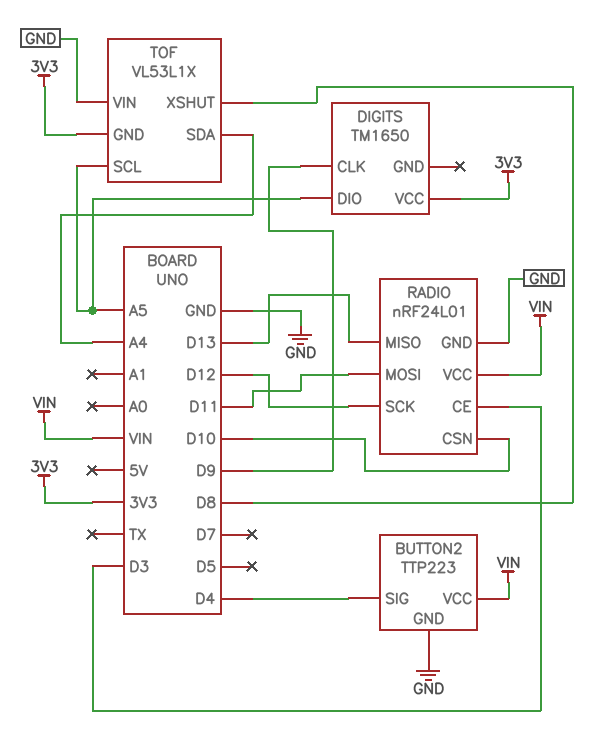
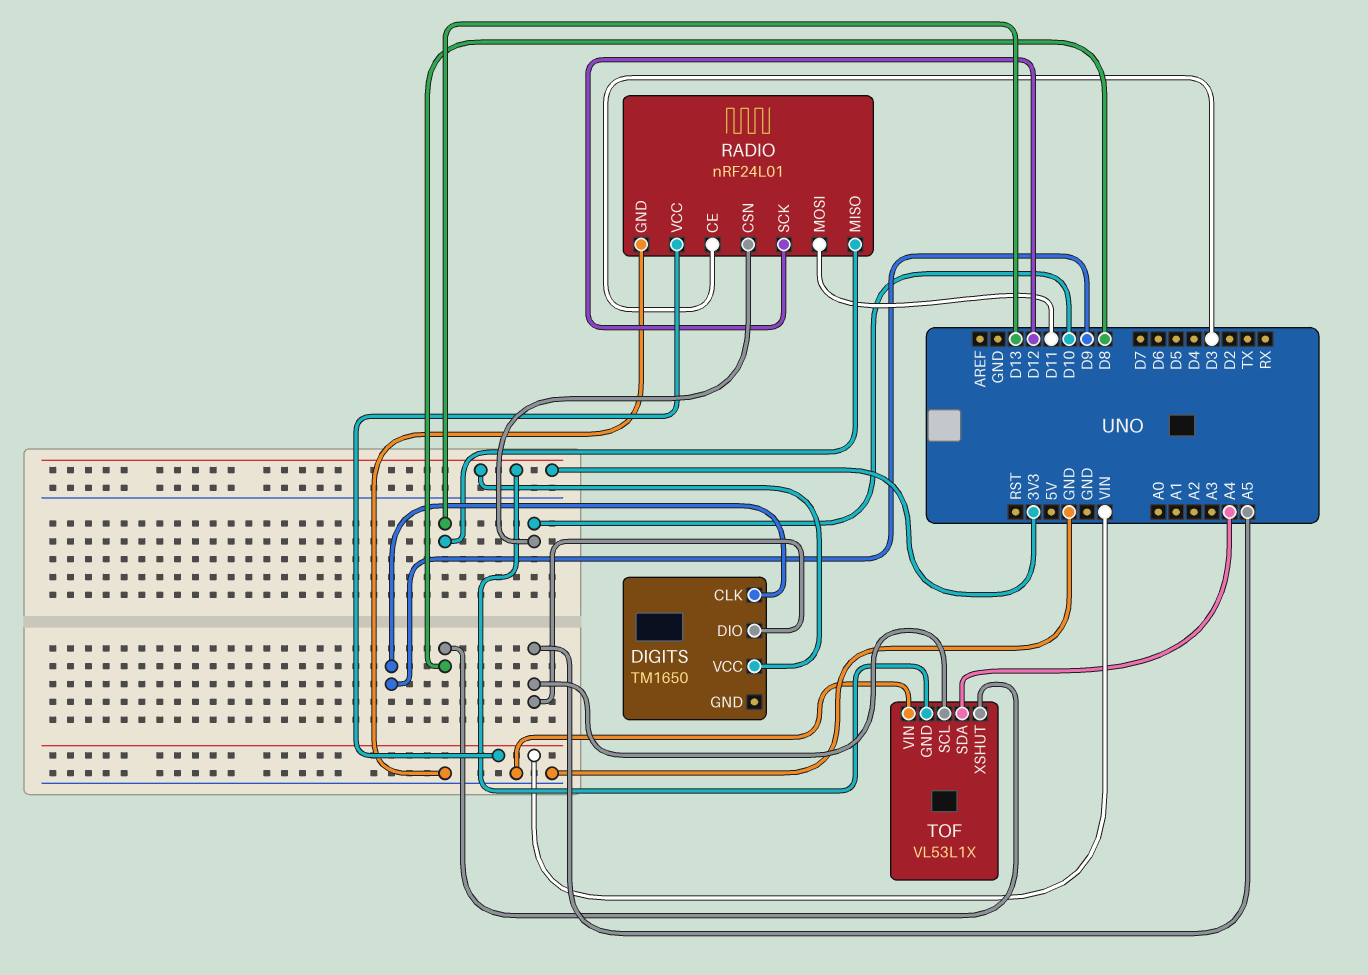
BUTTON2: TTP223 -> none
BUTTON2 pin GND: GND -> none
BUTTON2 pin SIG: D4 -> none
BUTTON2 pin VCC: VIN -> none

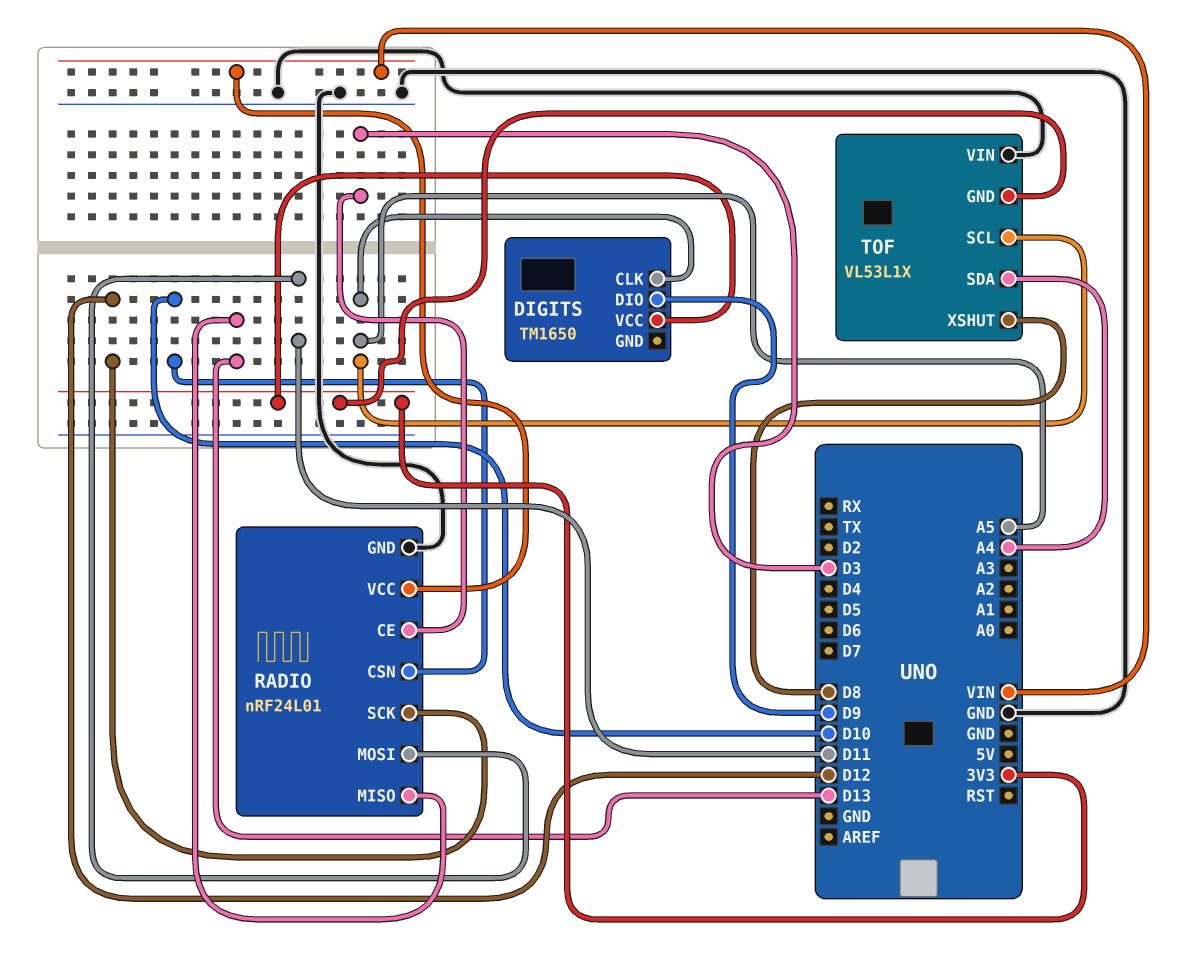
DIGITS pin CLK: D9 -> A5
DIGITS pin DIO: A5 -> D9

